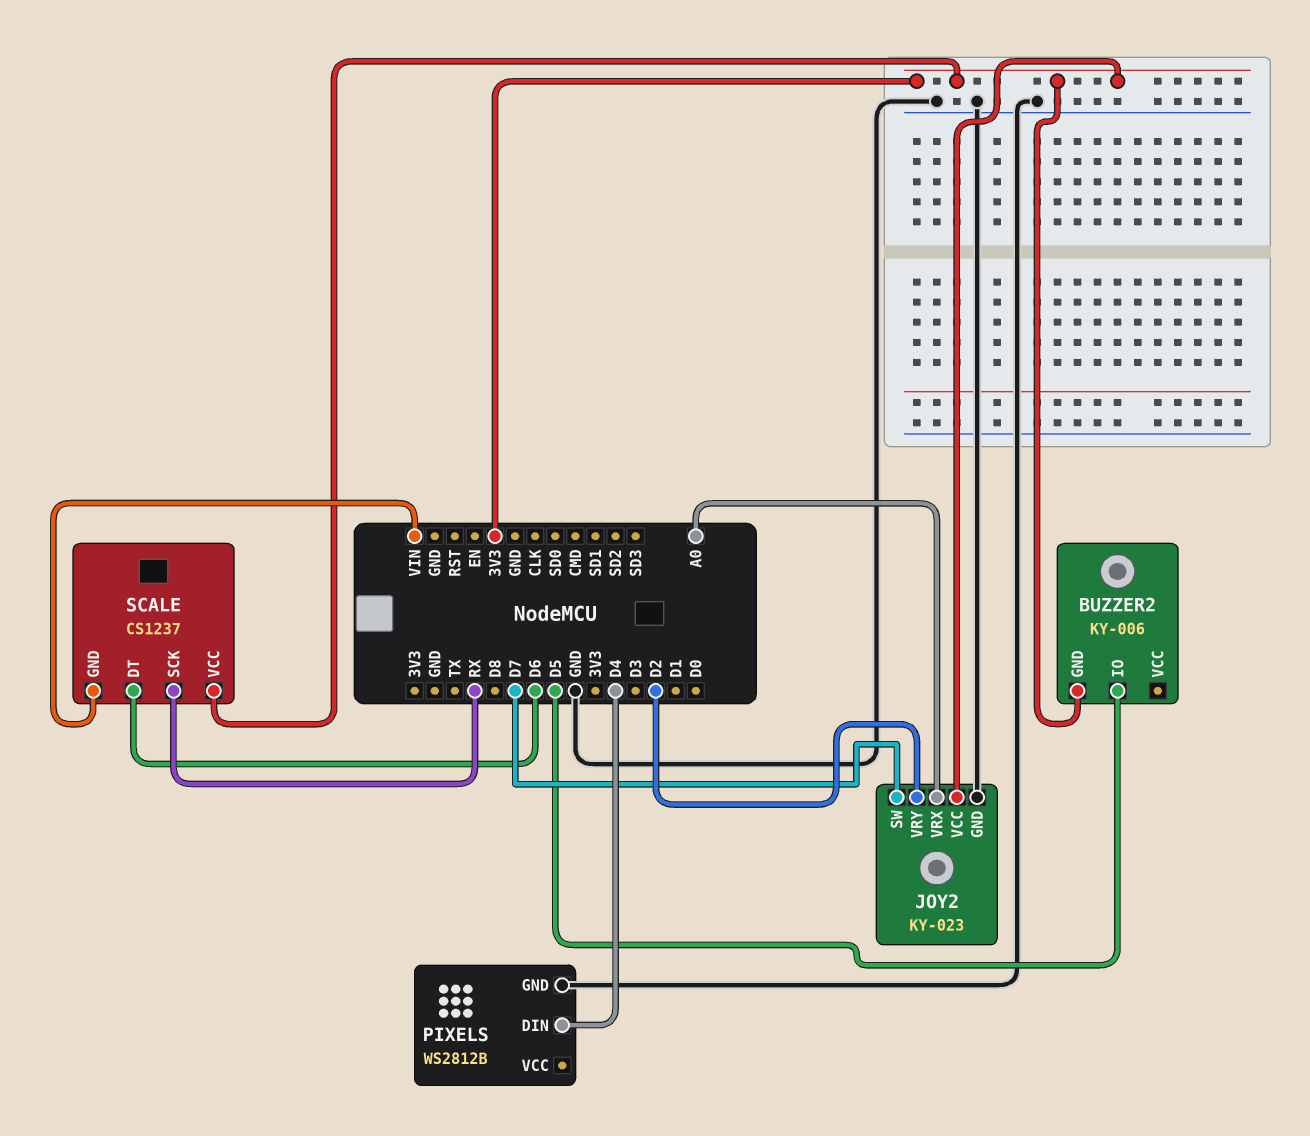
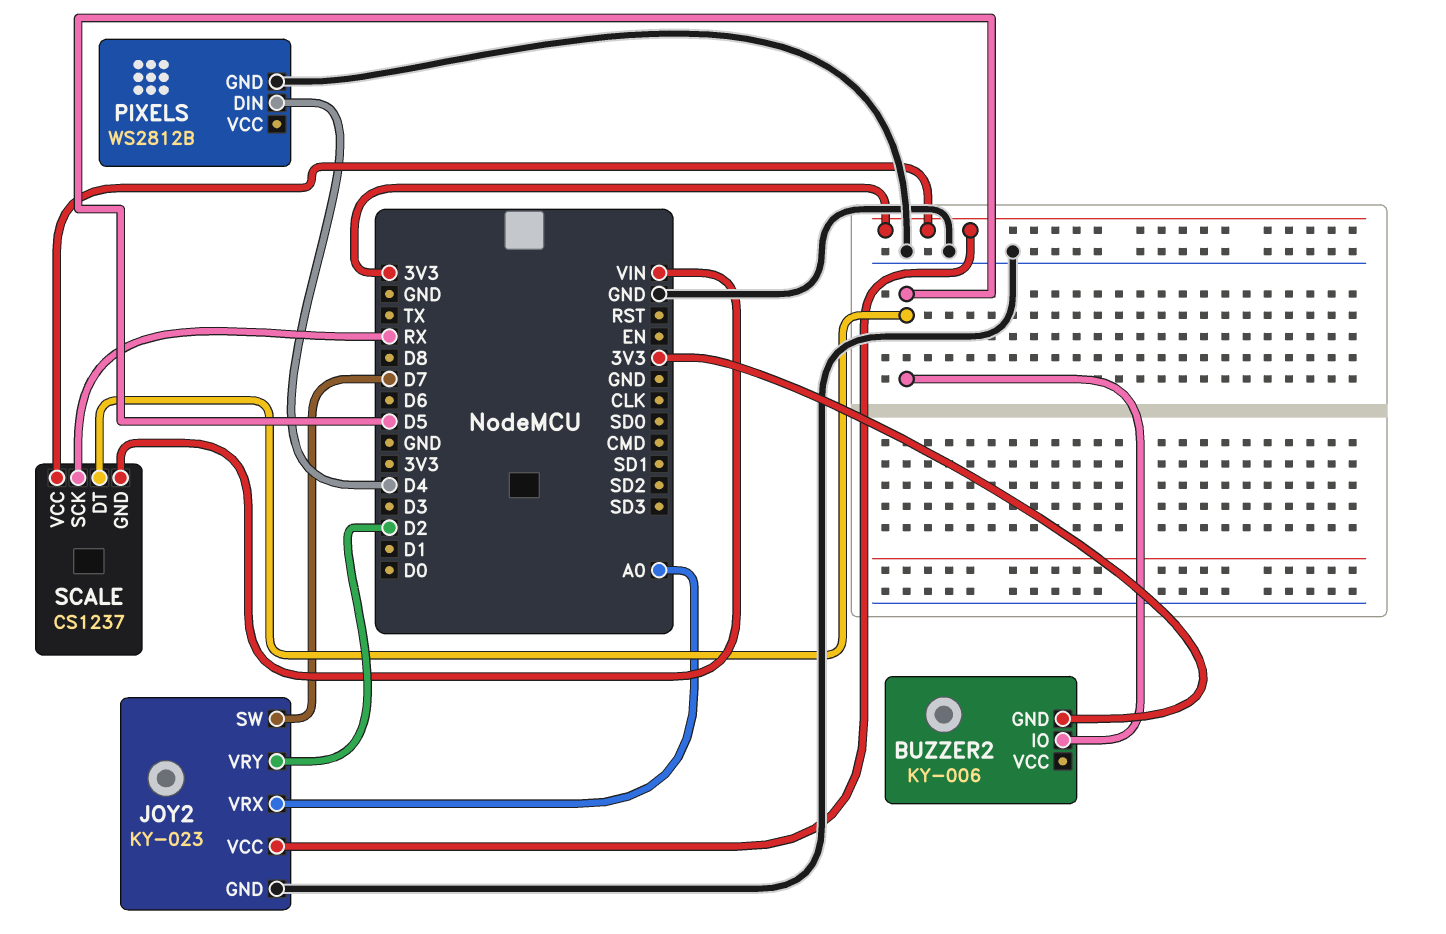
SCALE pin DT: D6 -> D5

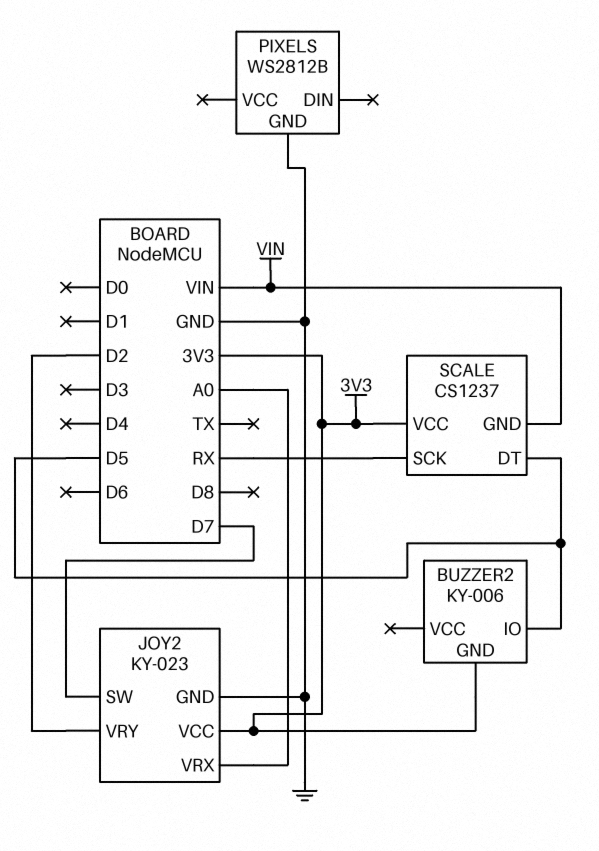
PIXELS pin DIN: D4 -> none

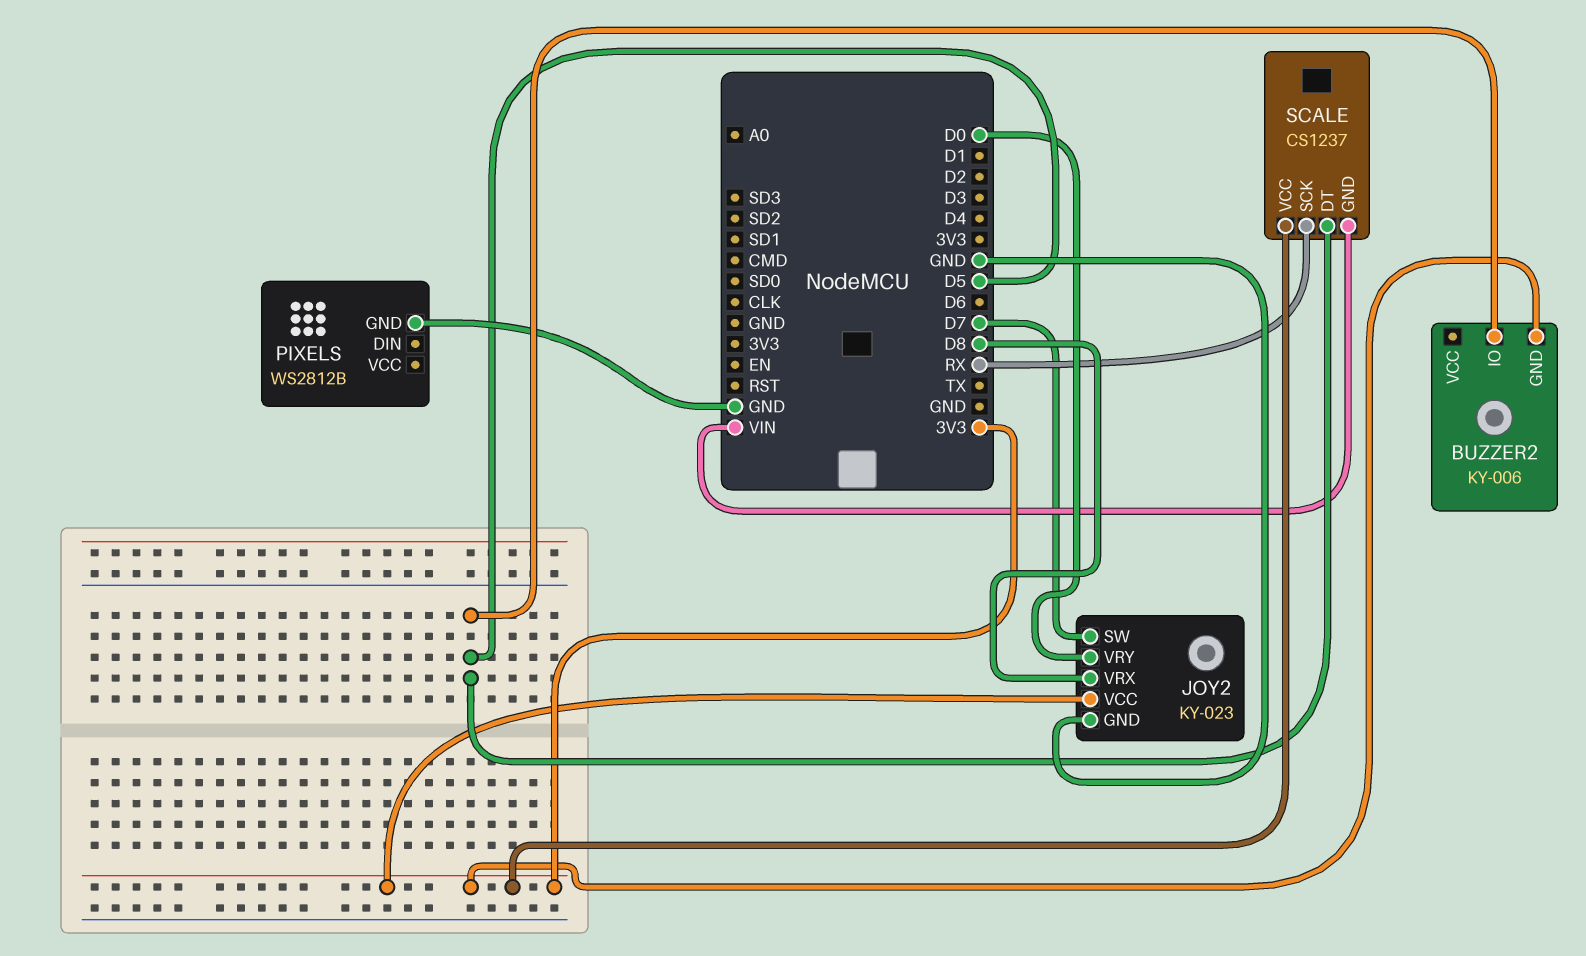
JOY2 pin VRX: A0 -> D8
JOY2 pin VRY: D2 -> D0

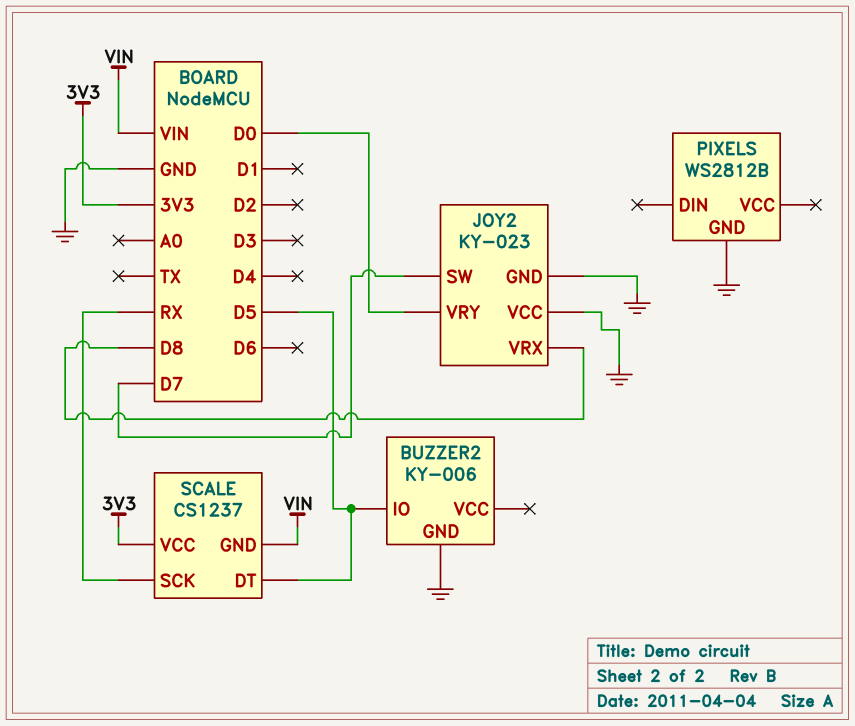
BUZZER2 pin GND: 3V3 -> GND
JOY2 pin VCC: 3V3 -> GND

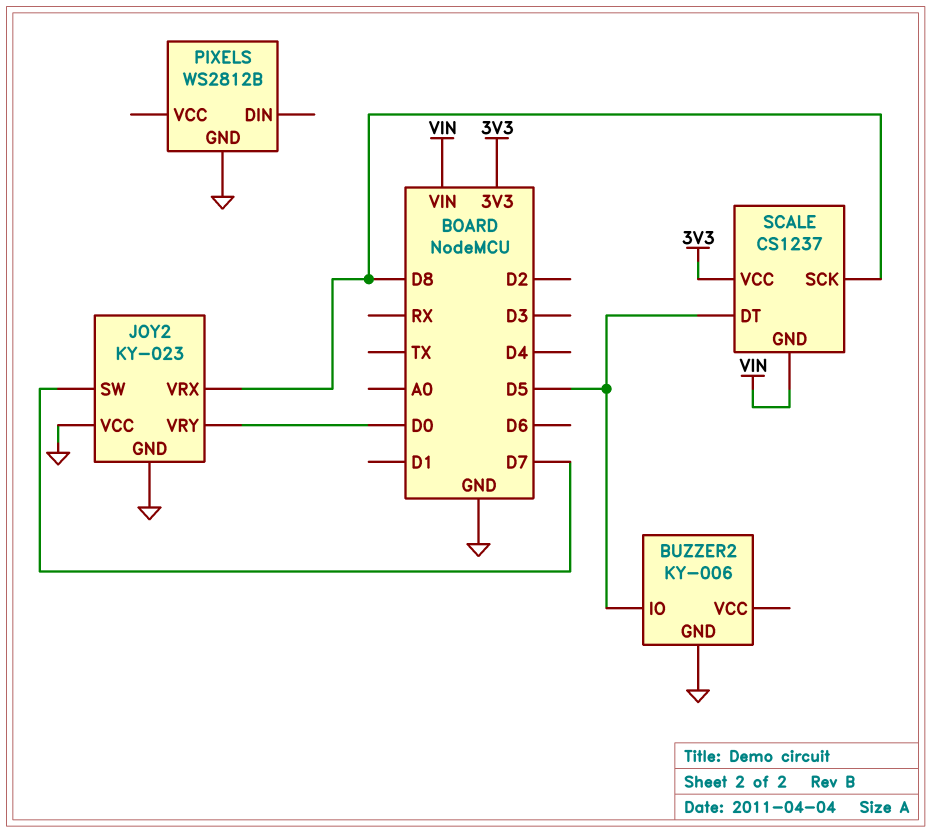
SCALE pin SCK: RX -> D8

